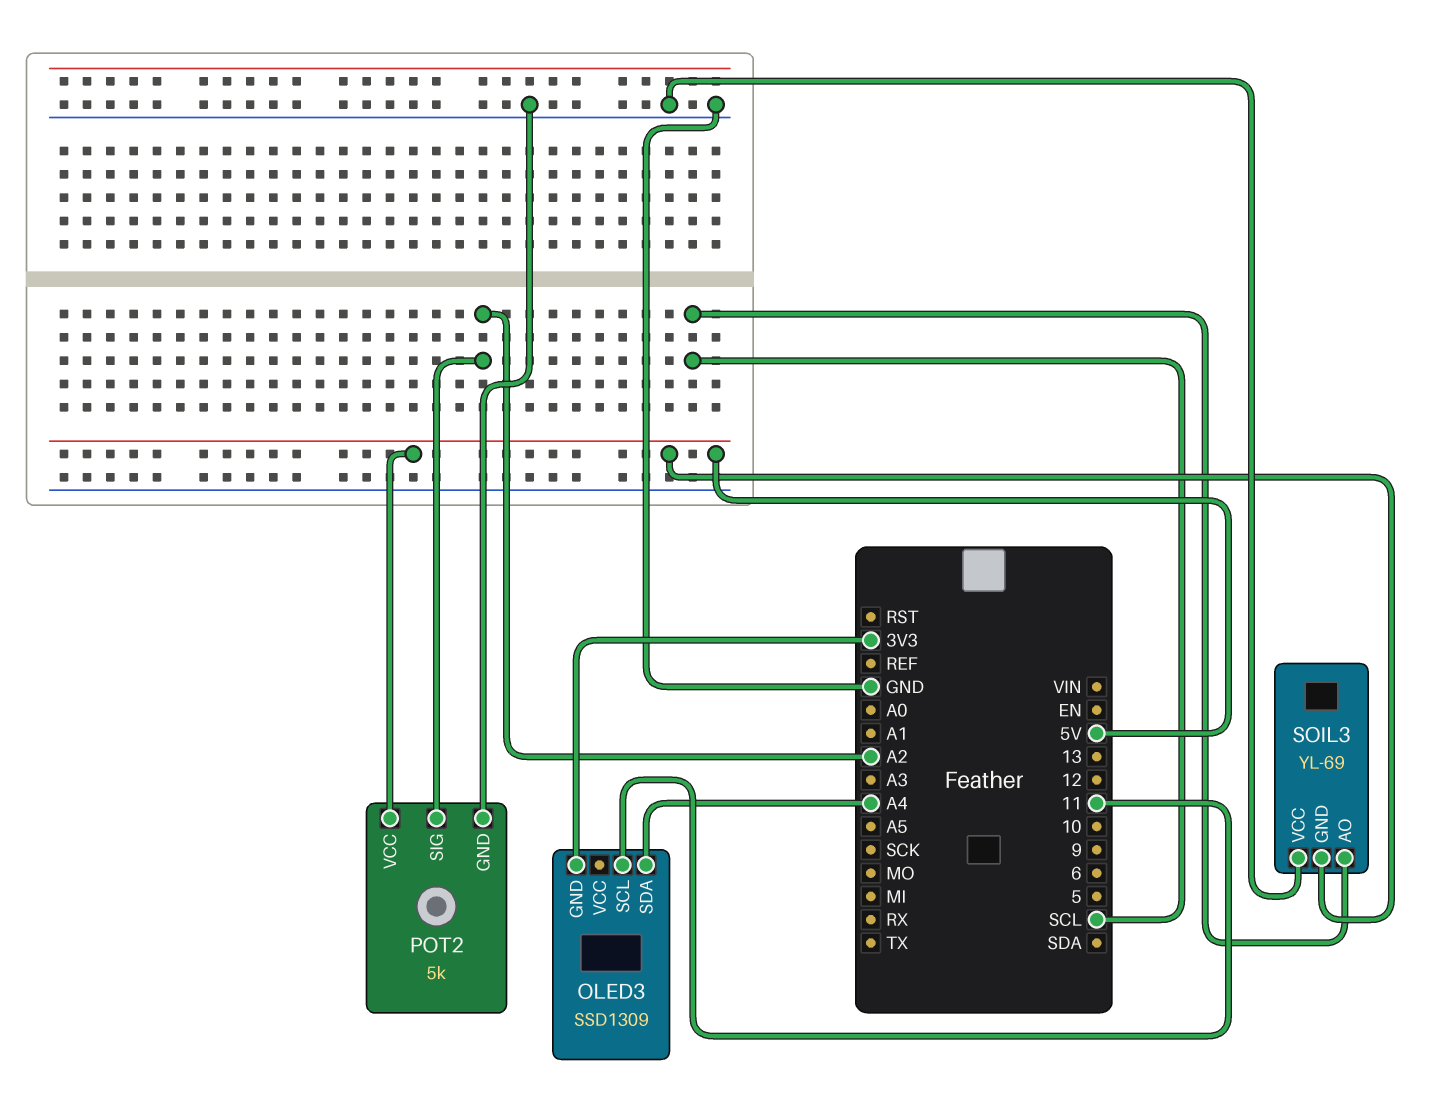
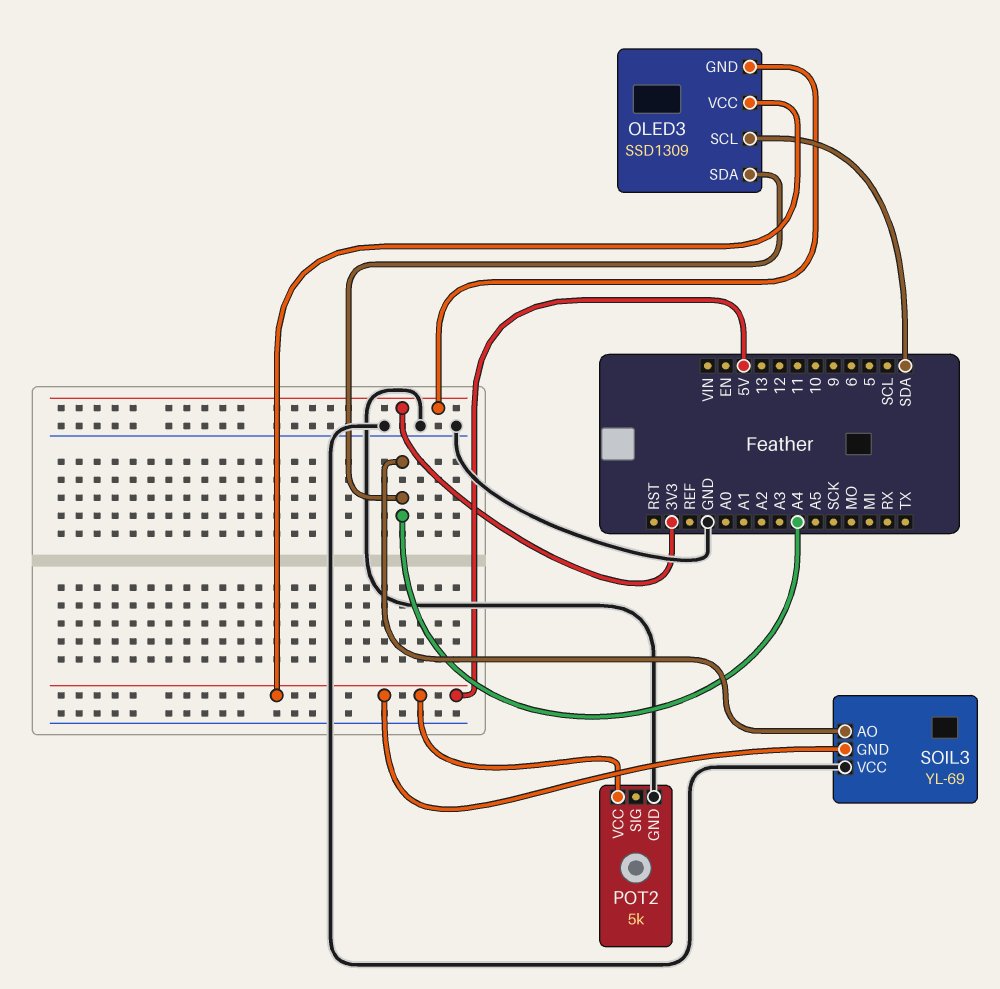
OLED3 pin SCL: 11 -> SDA
OLED3 pin VCC: none -> 5V
POT2 pin SIG: A2 -> none
SOIL3 pin AO: SCL -> A4

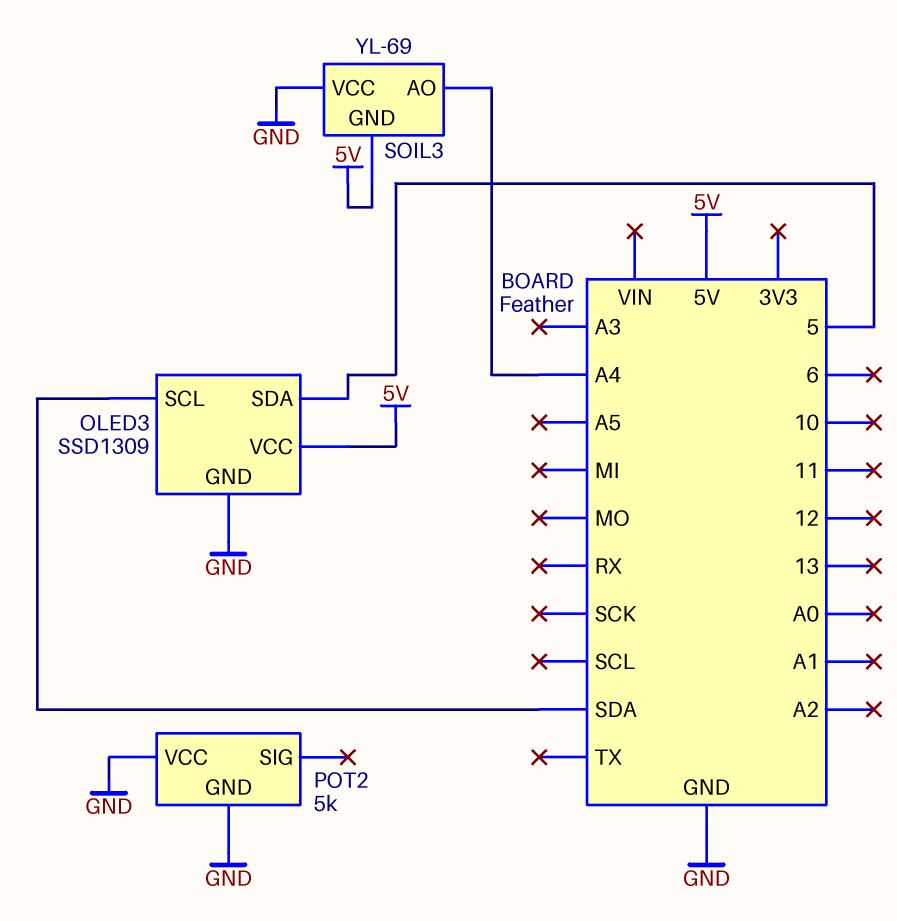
OLED3 pin GND: 3V3 -> GND
OLED3 pin SDA: A4 -> 5
POT2 pin VCC: 5V -> GND

